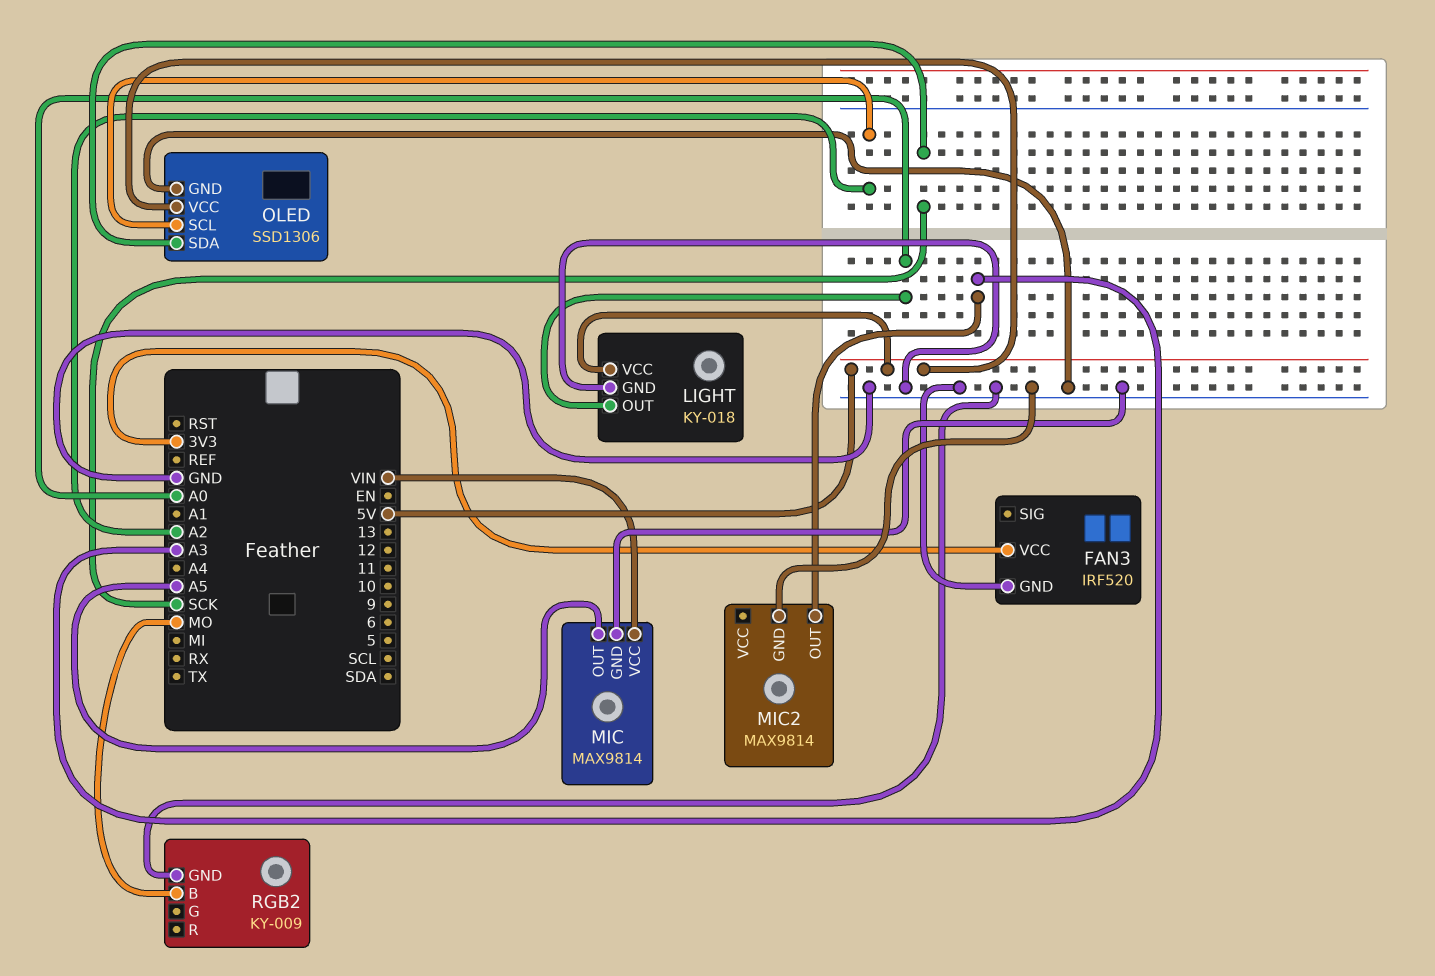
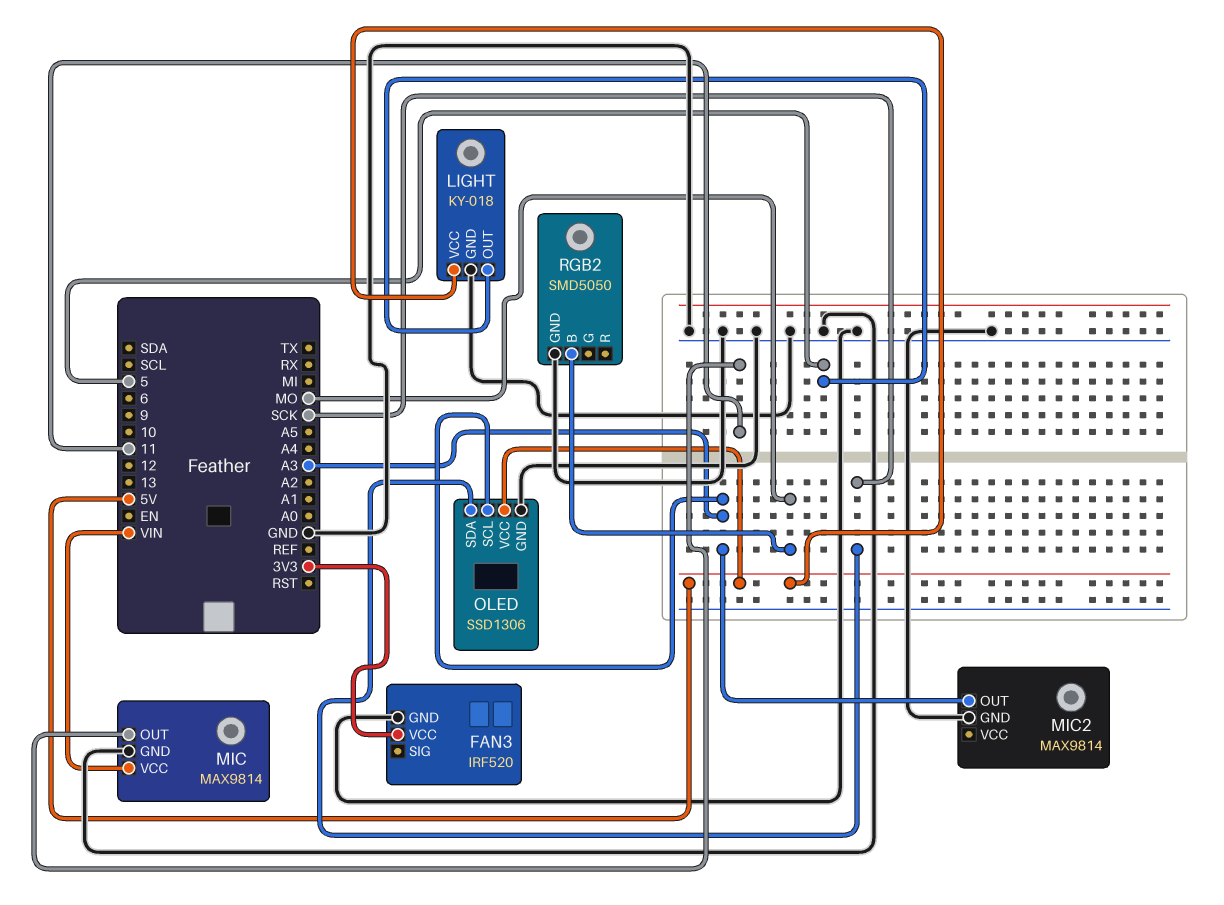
LIGHT pin OUT: A0 -> 5
MIC pin OUT: A5 -> 11
OLED pin SCL: A2 -> A3
RGB2: KY-009 -> SMD5050

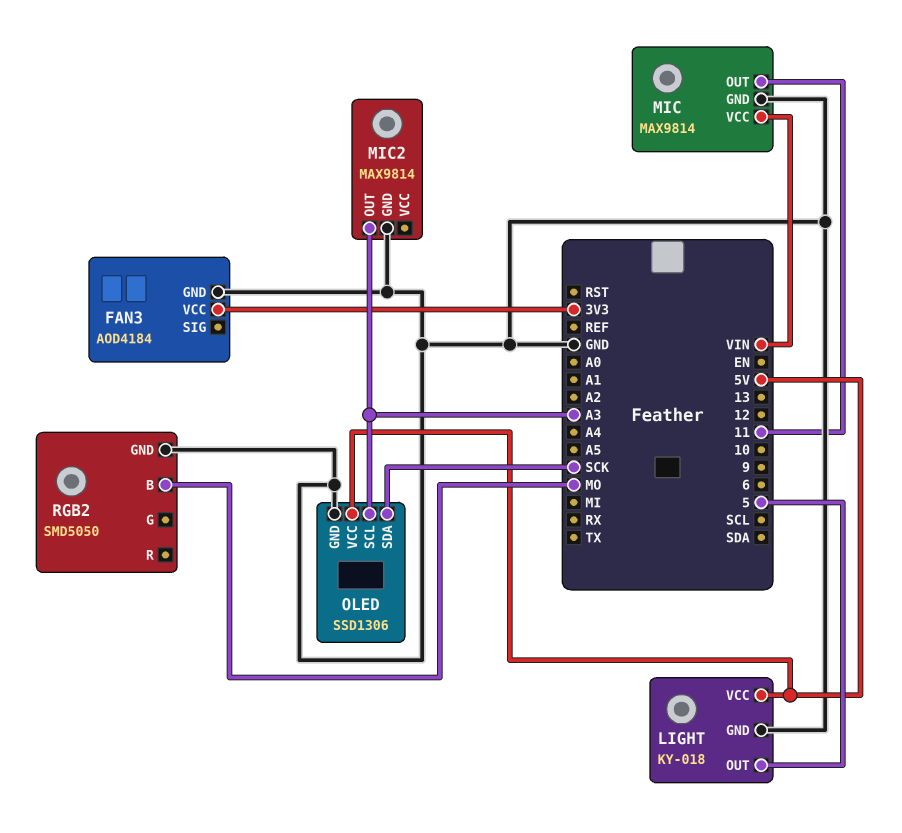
FAN3: IRF520 -> AOD4184

